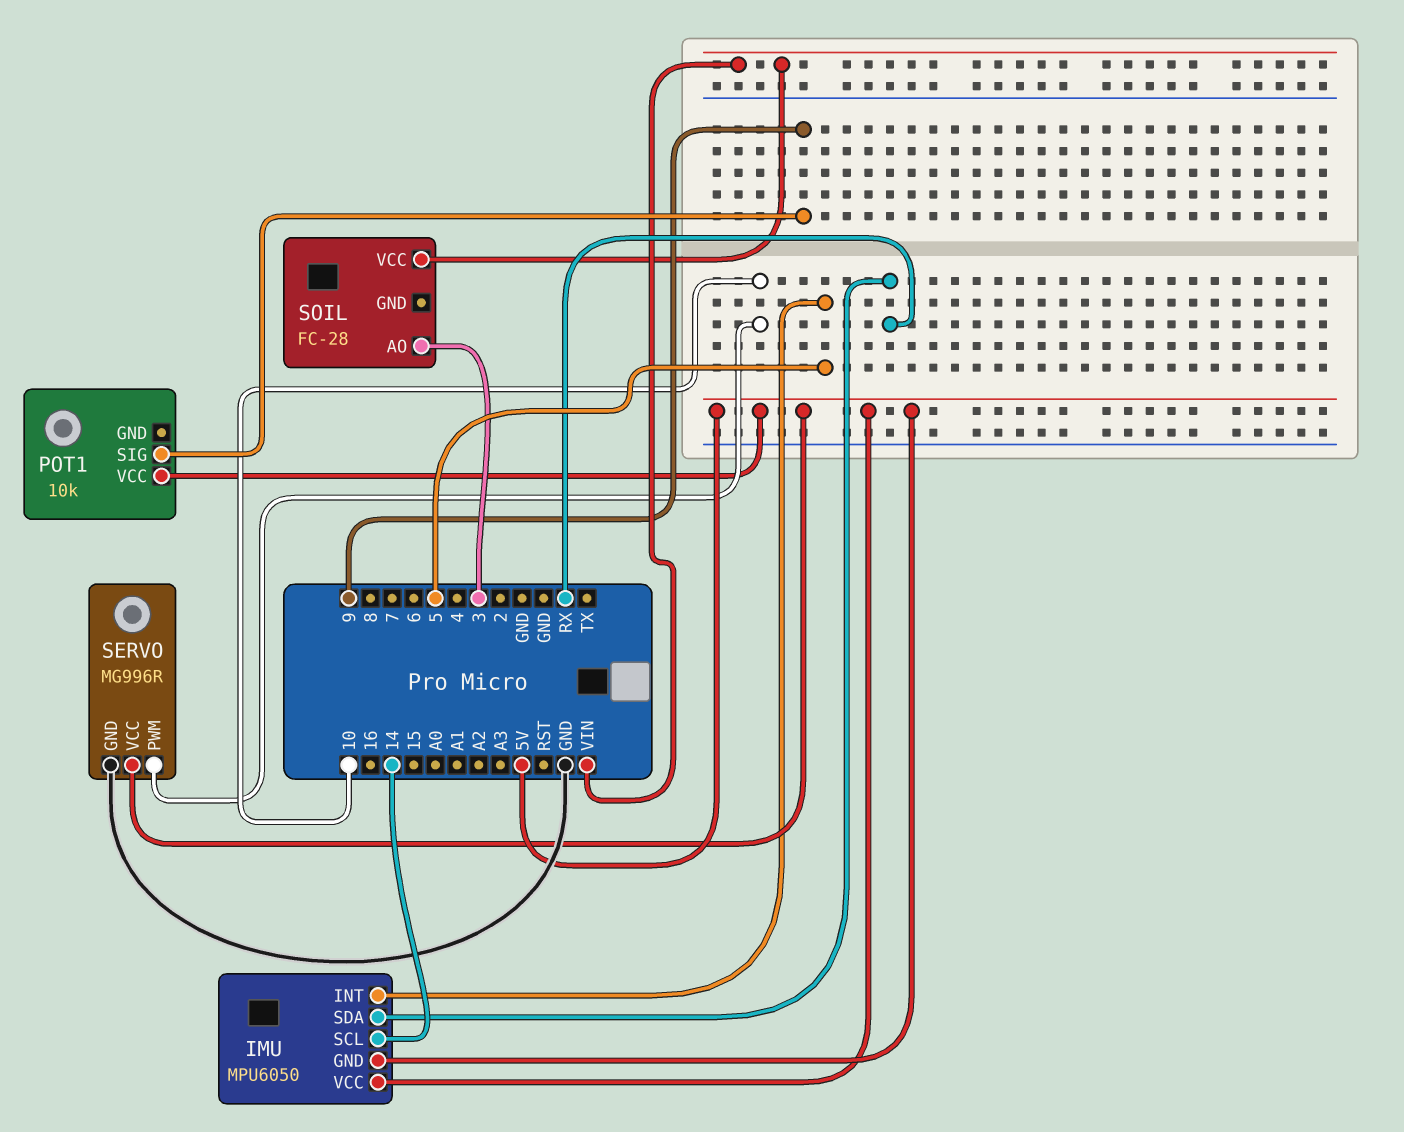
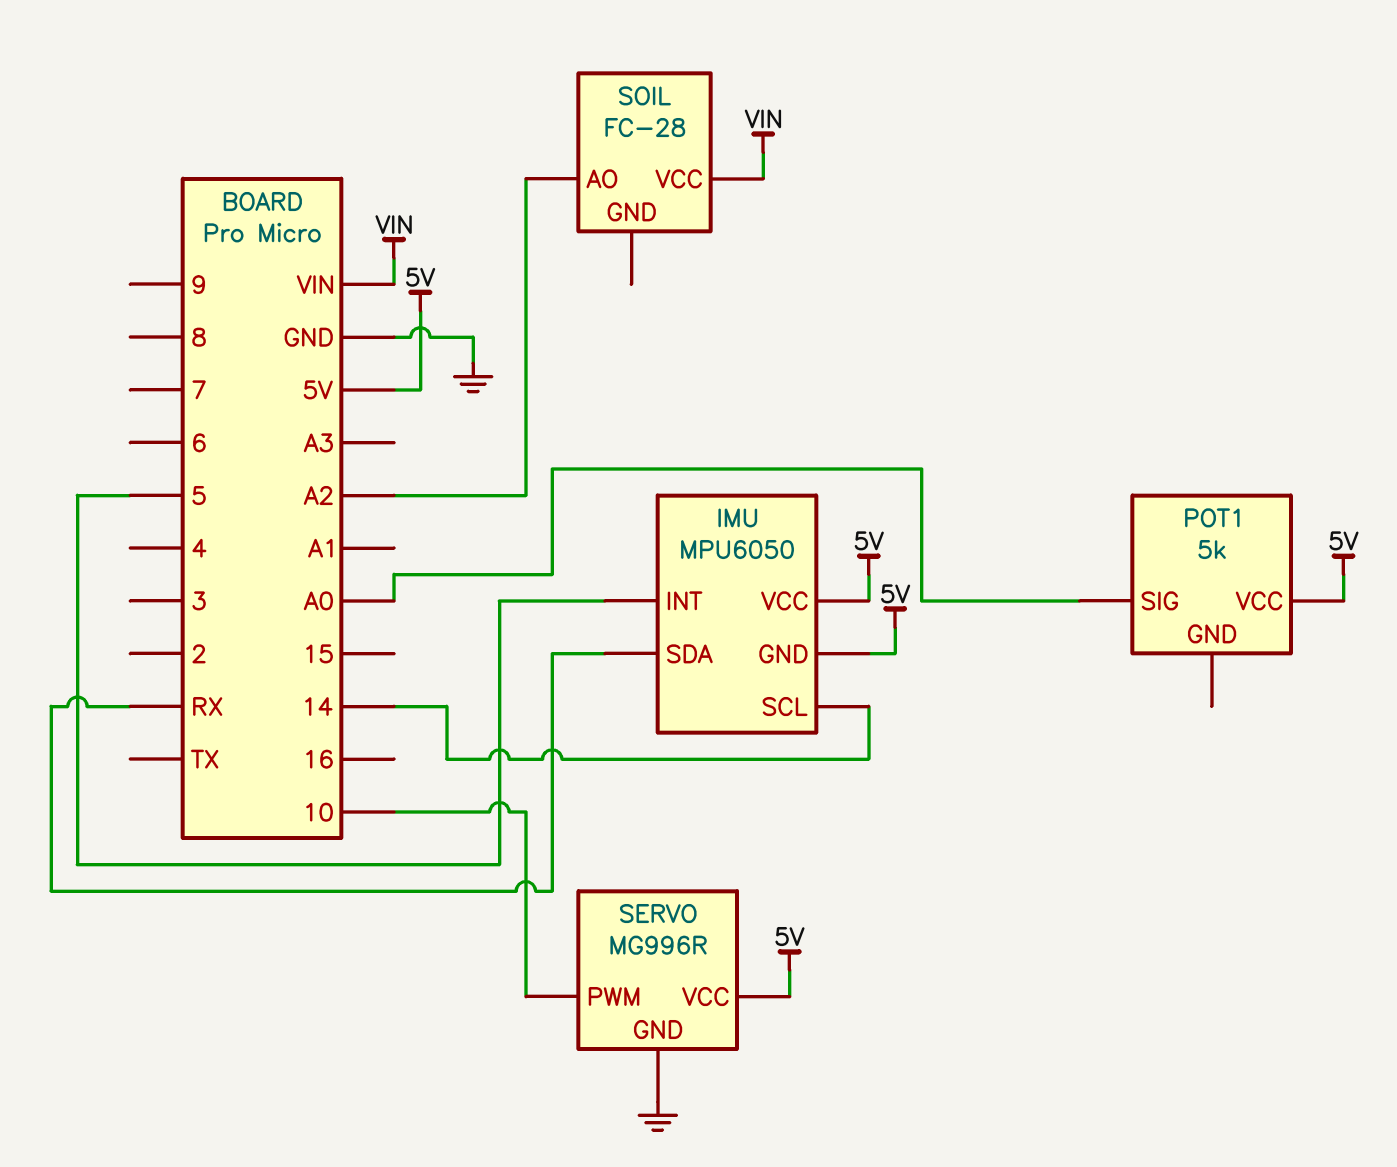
POT1: 10k -> 5k
POT1 pin SIG: 9 -> A0
SOIL pin AO: 3 -> A2

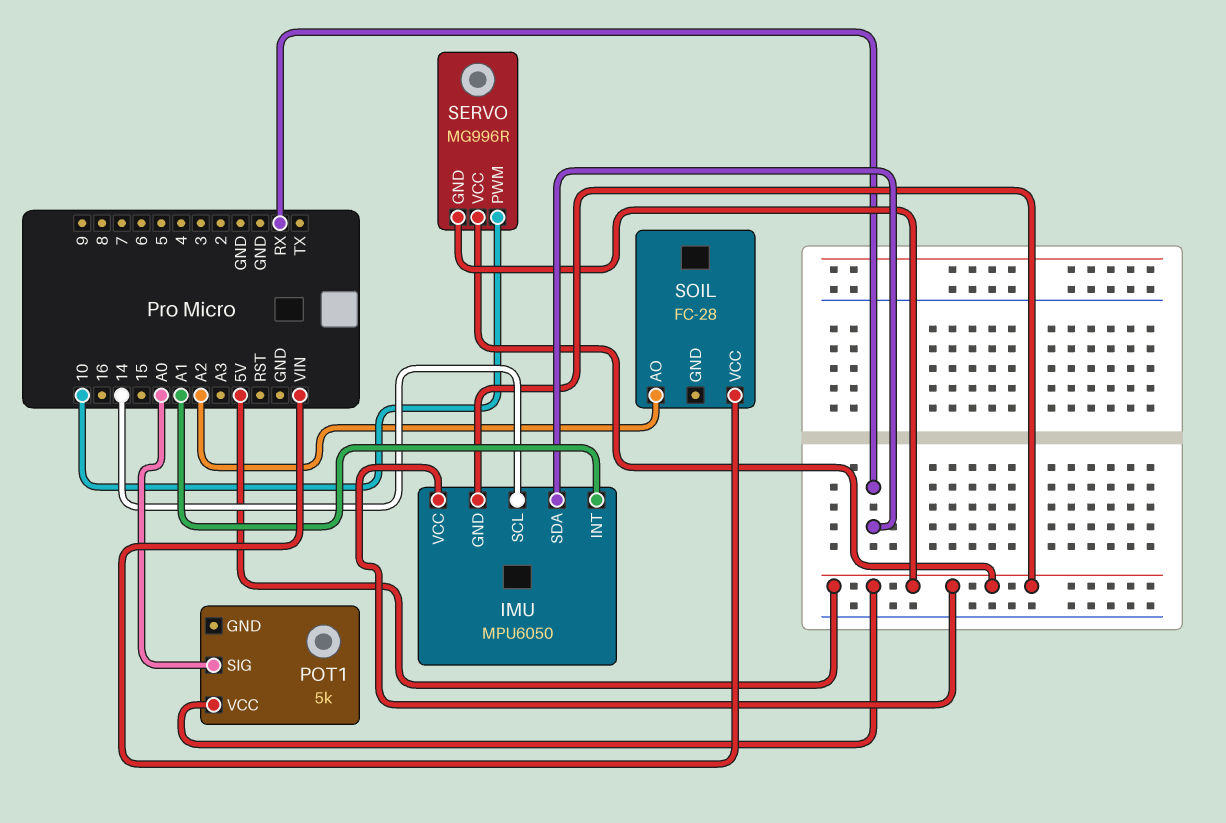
IMU pin INT: 5 -> A1
SERVO pin GND: GND -> 5V

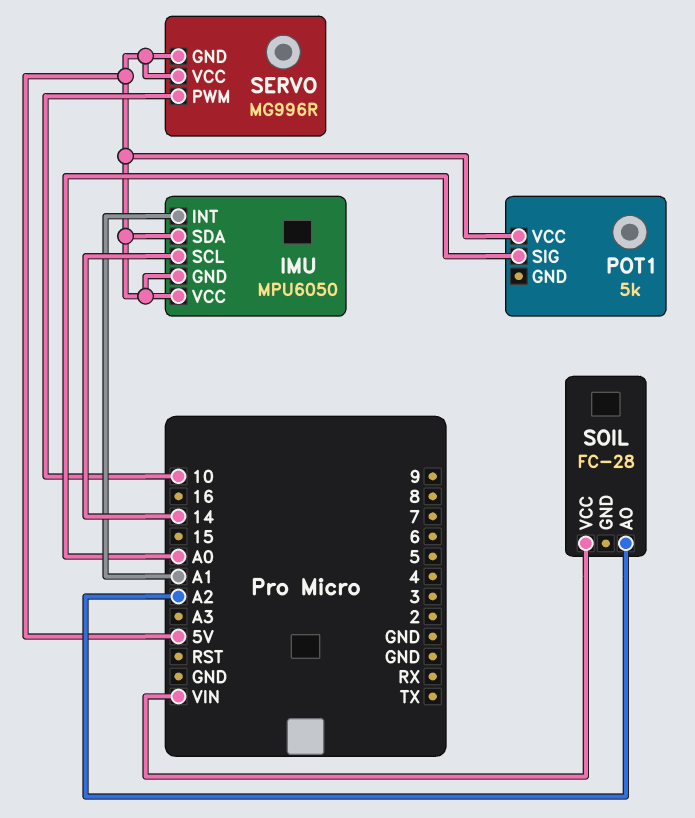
IMU pin SDA: RX -> 5V

